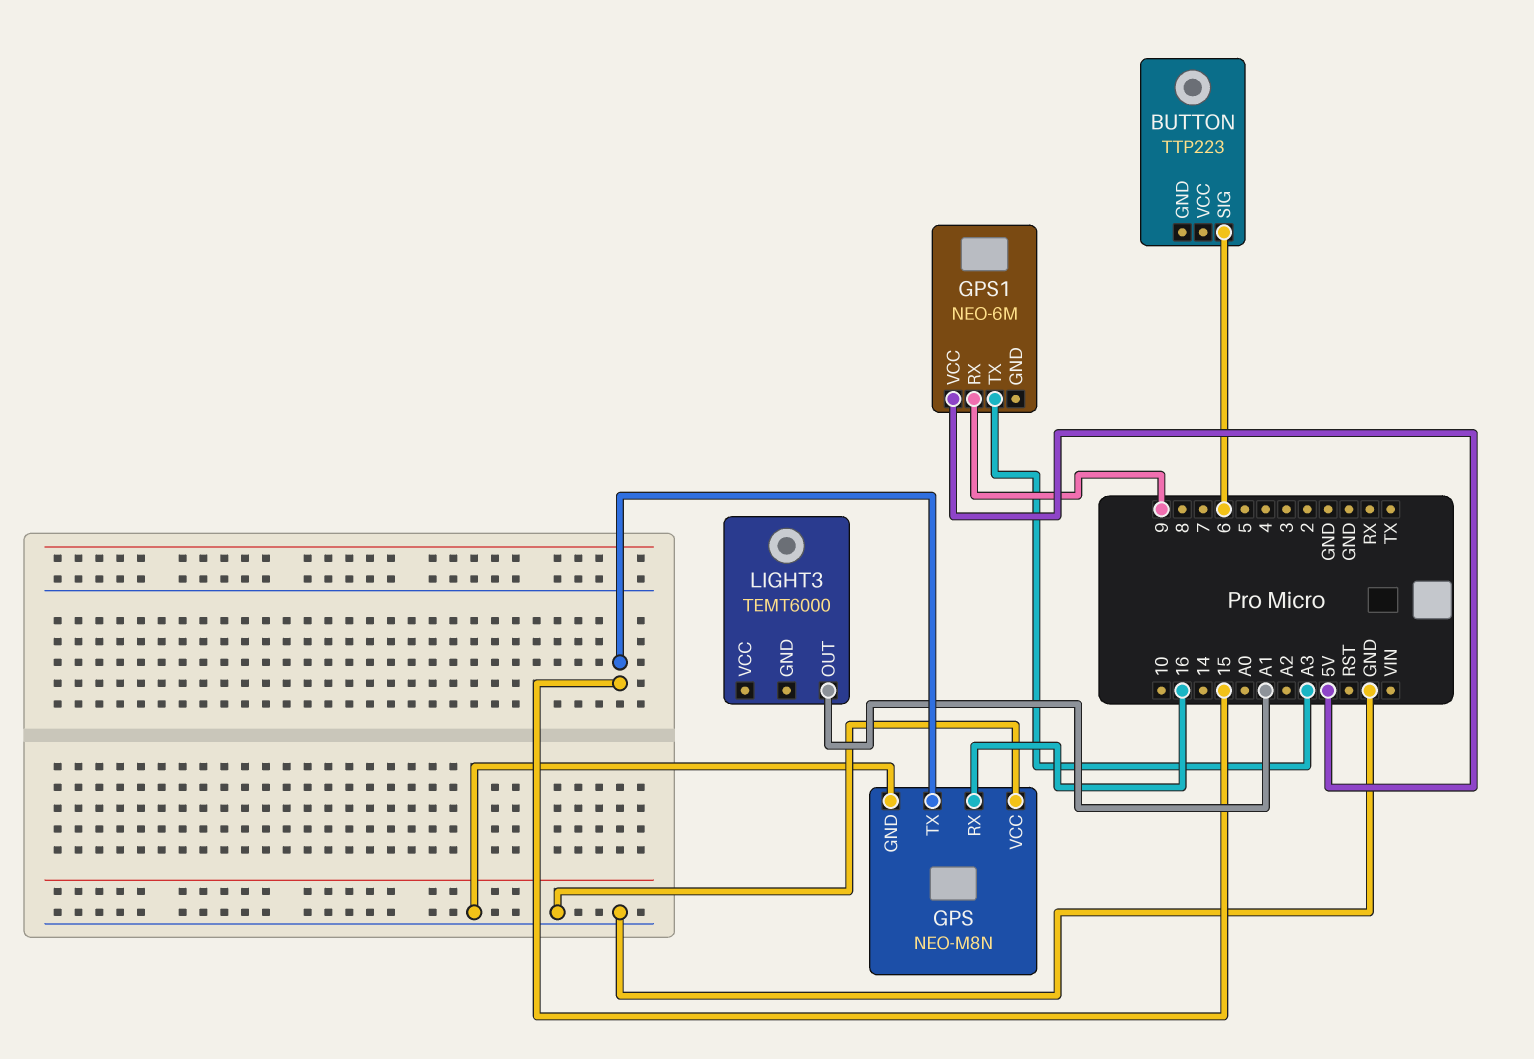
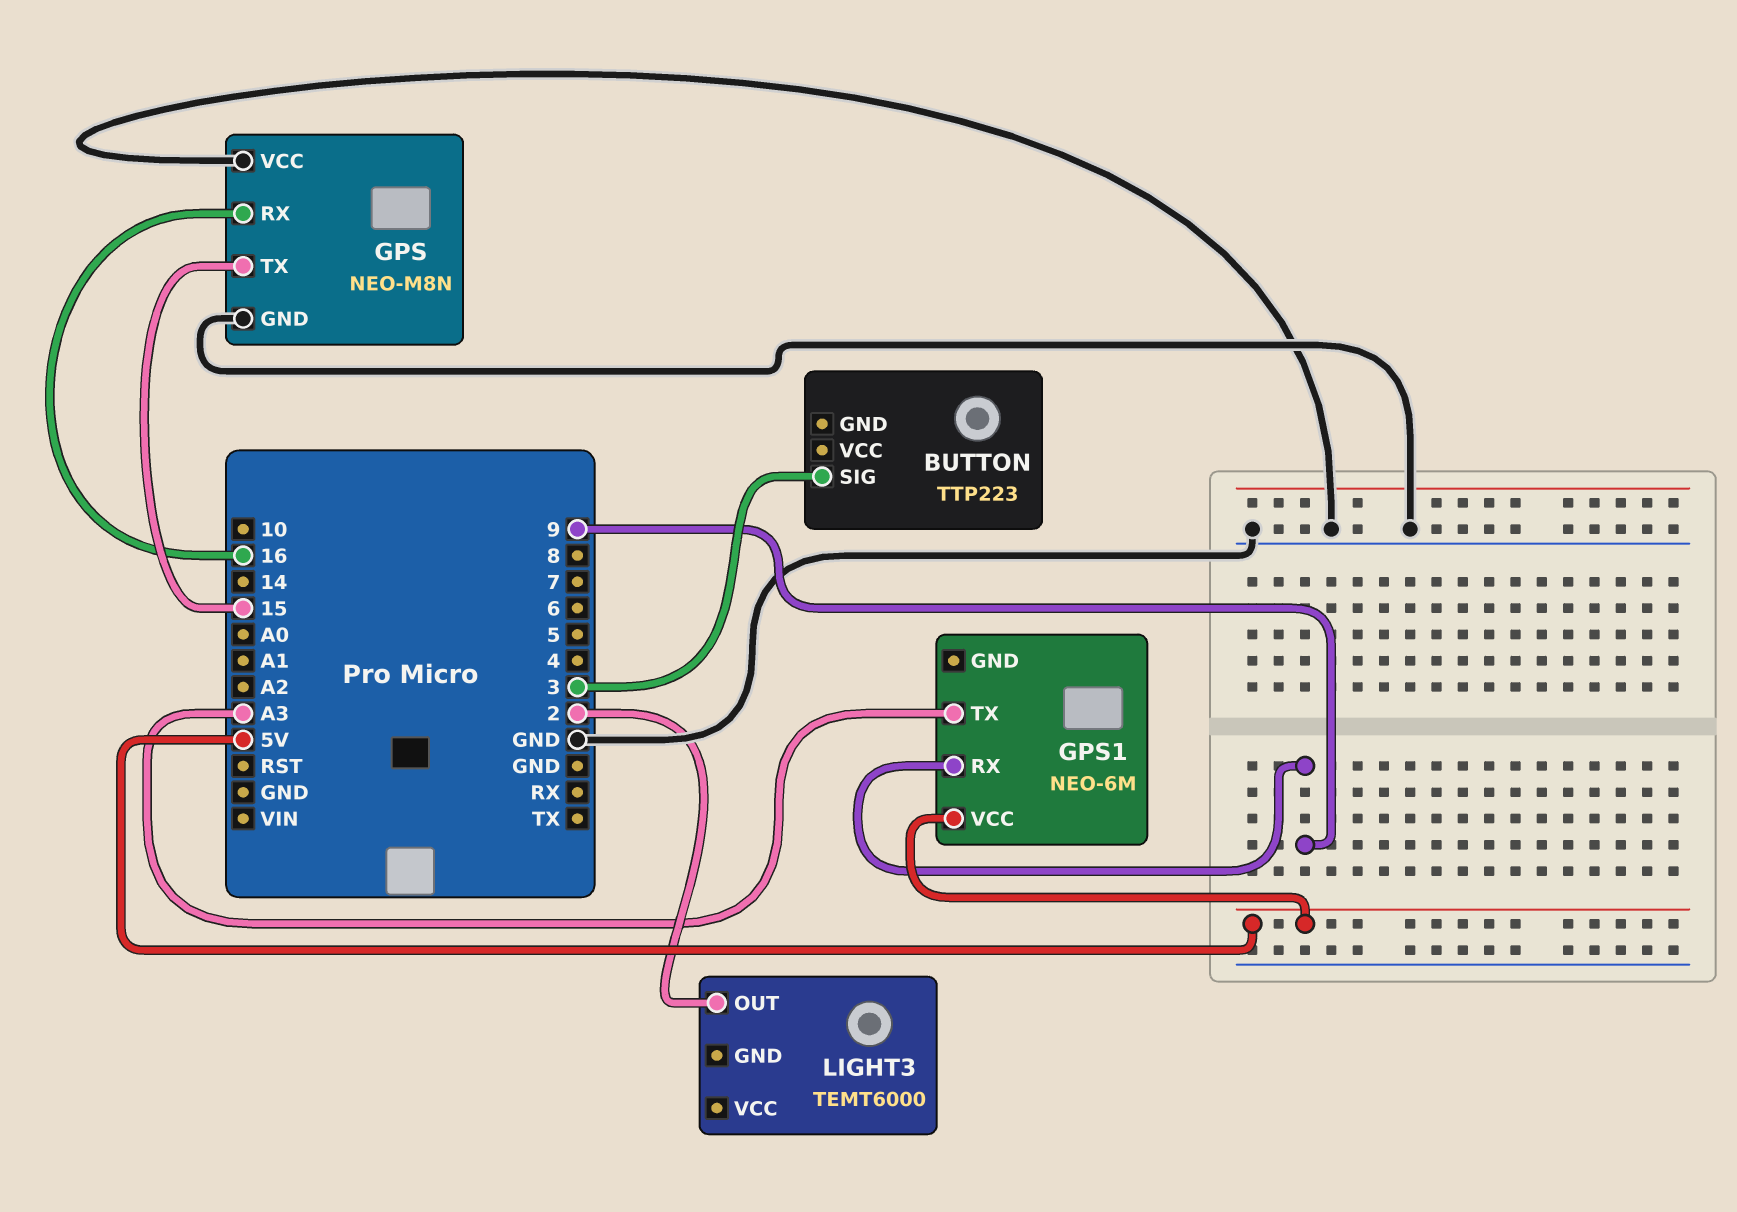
BUTTON pin SIG: 6 -> 3
LIGHT3 pin OUT: A1 -> 2

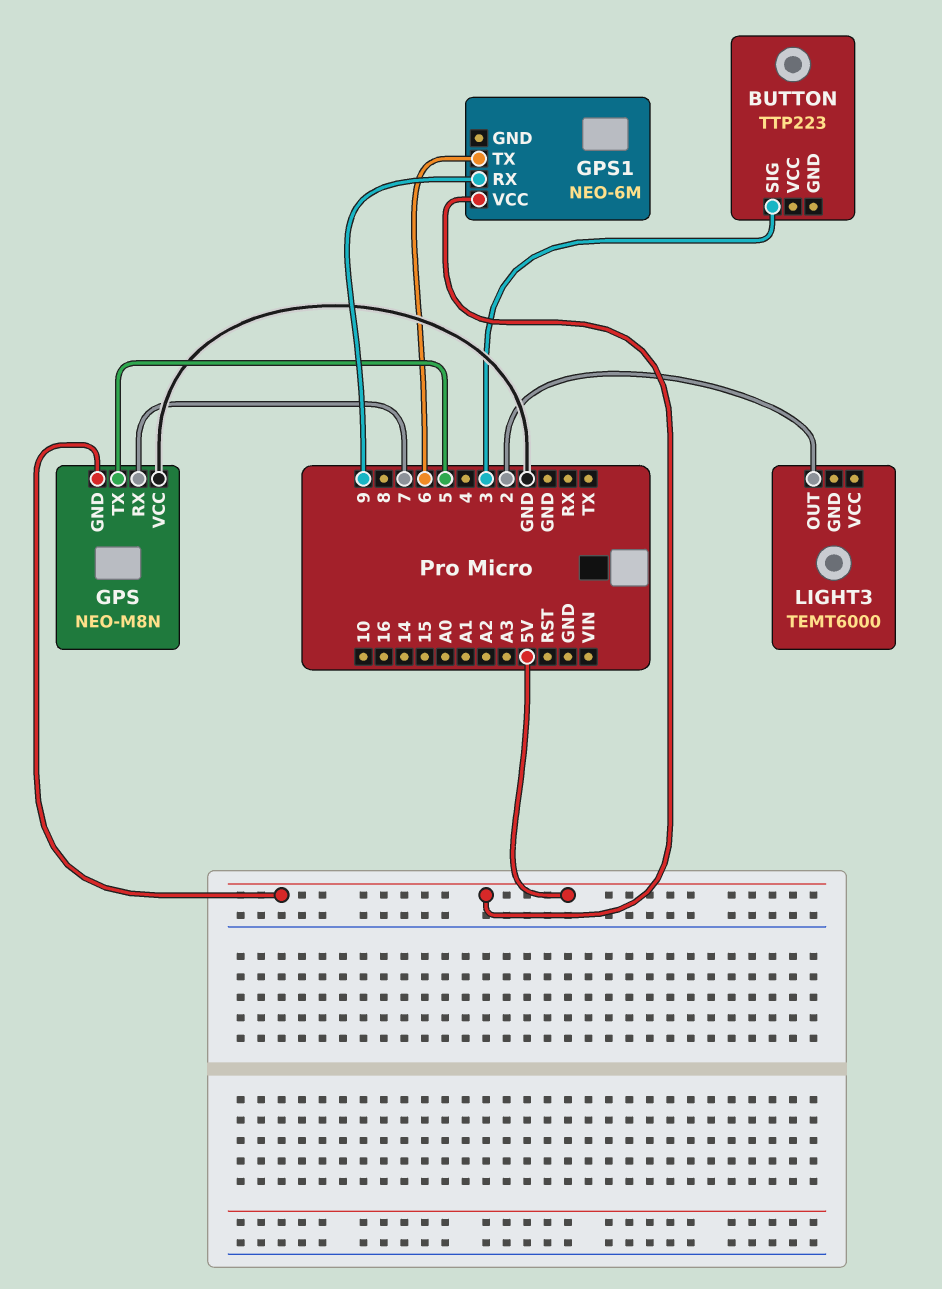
GPS pin GND: GND -> 5V
GPS pin RX: 16 -> 7
GPS pin TX: 15 -> 5
GPS1 pin TX: A3 -> 6

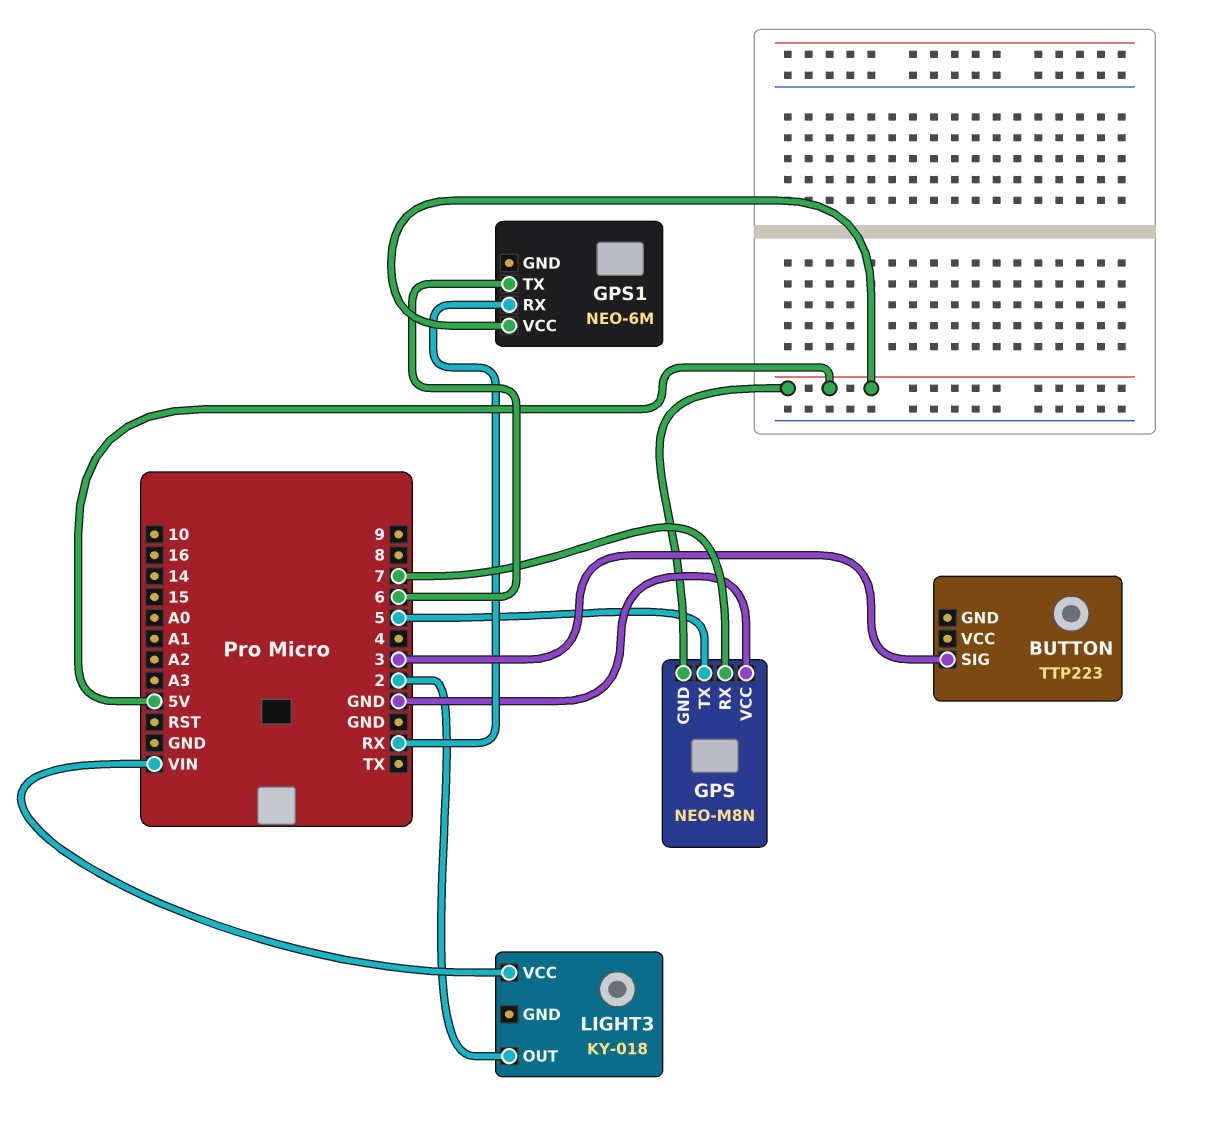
GPS1 pin RX: 9 -> RX
LIGHT3: TEMT6000 -> KY-018
LIGHT3 pin VCC: none -> VIN

